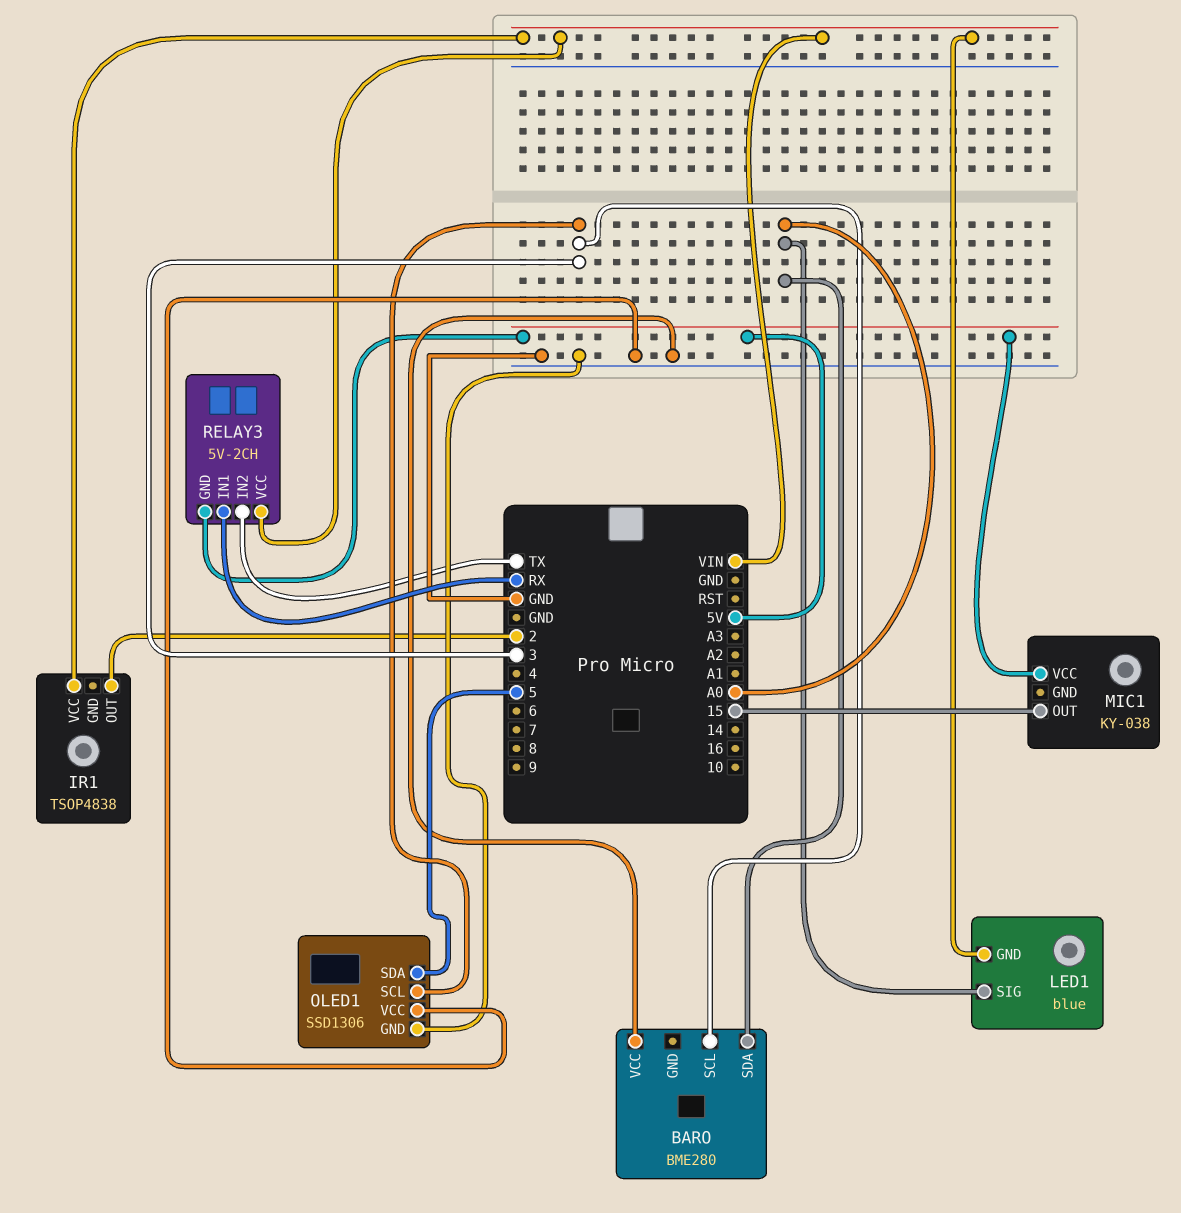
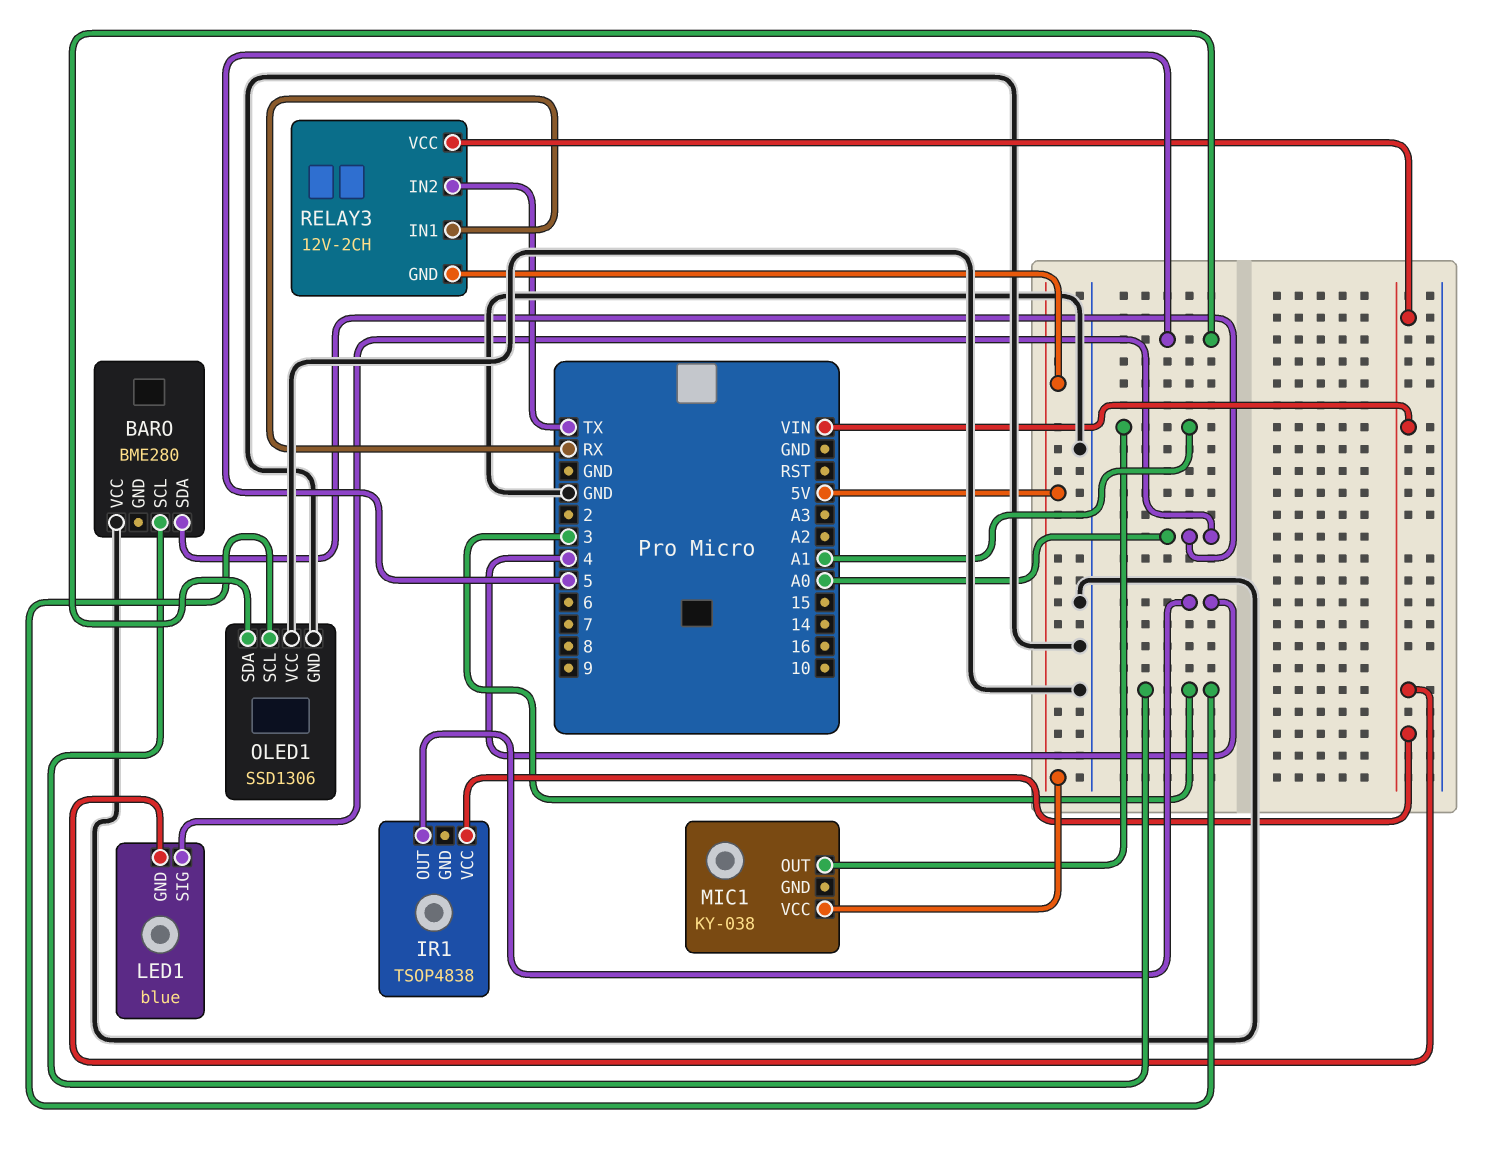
IR1 pin OUT: 2 -> 4
MIC1 pin OUT: 15 -> A1
RELAY3: 5V-2CH -> 12V-2CH

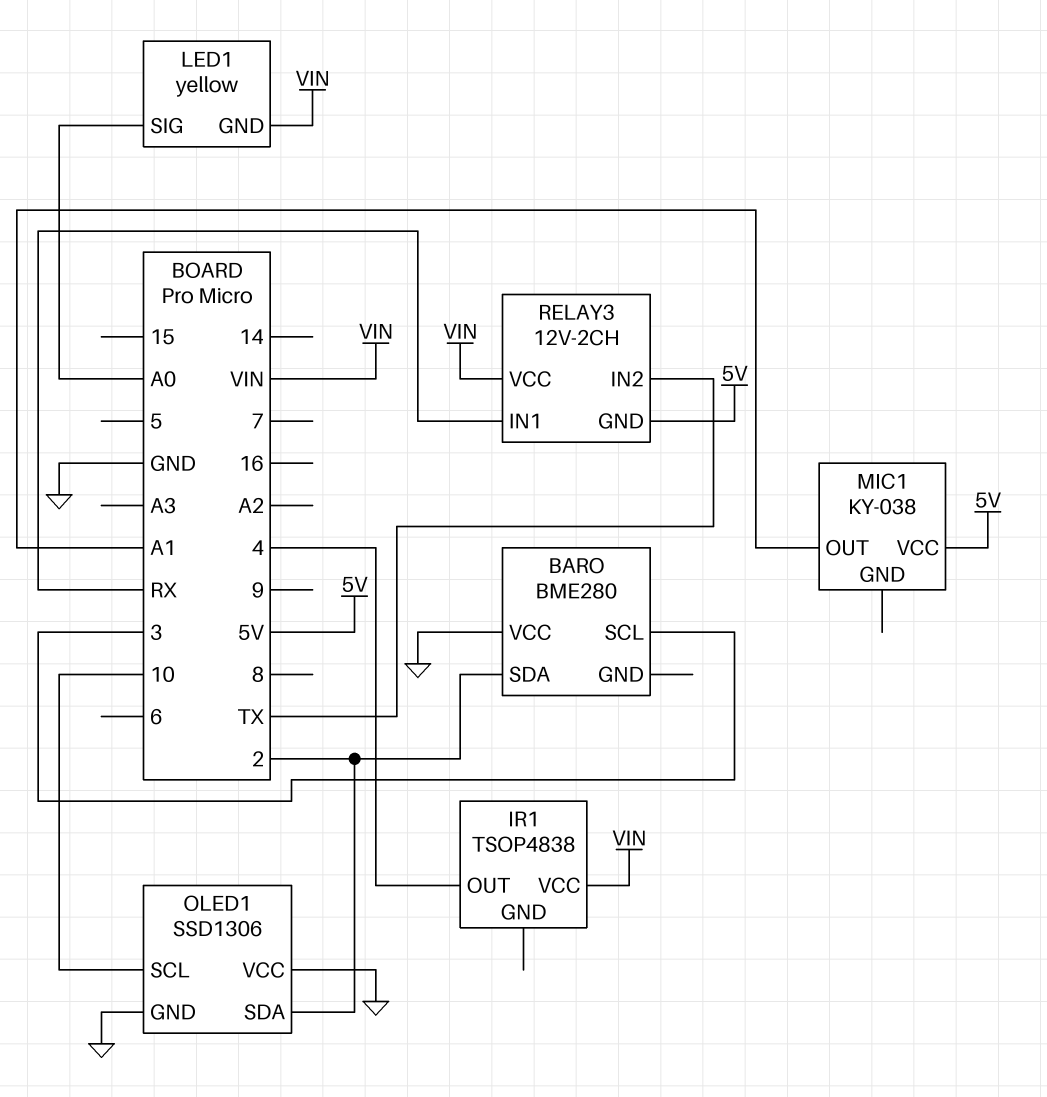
BARO pin SDA: A0 -> 2
LED1: blue -> yellow
OLED1 pin SCL: 3 -> 10
OLED1 pin SDA: 5 -> 2

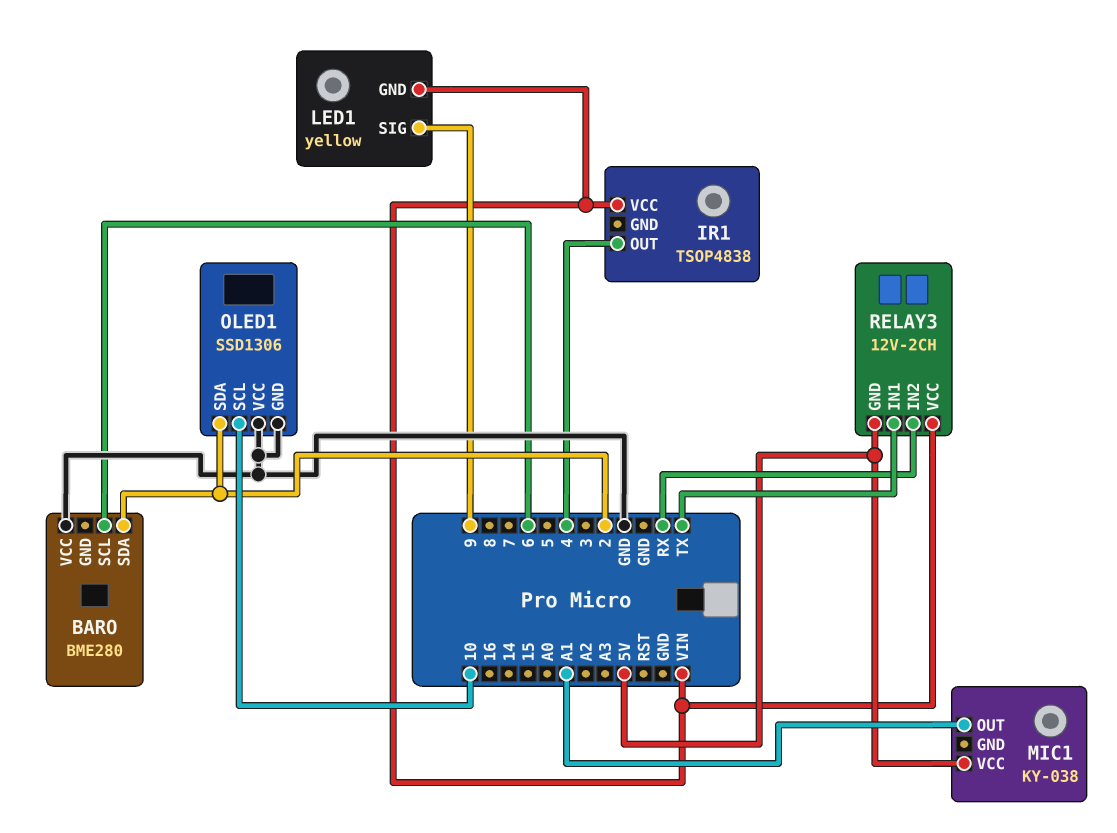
BARO pin SCL: 3 -> 6
LED1 pin SIG: A0 -> 9
RELAY3 pin IN1: RX -> TX
RELAY3 pin IN2: TX -> RX

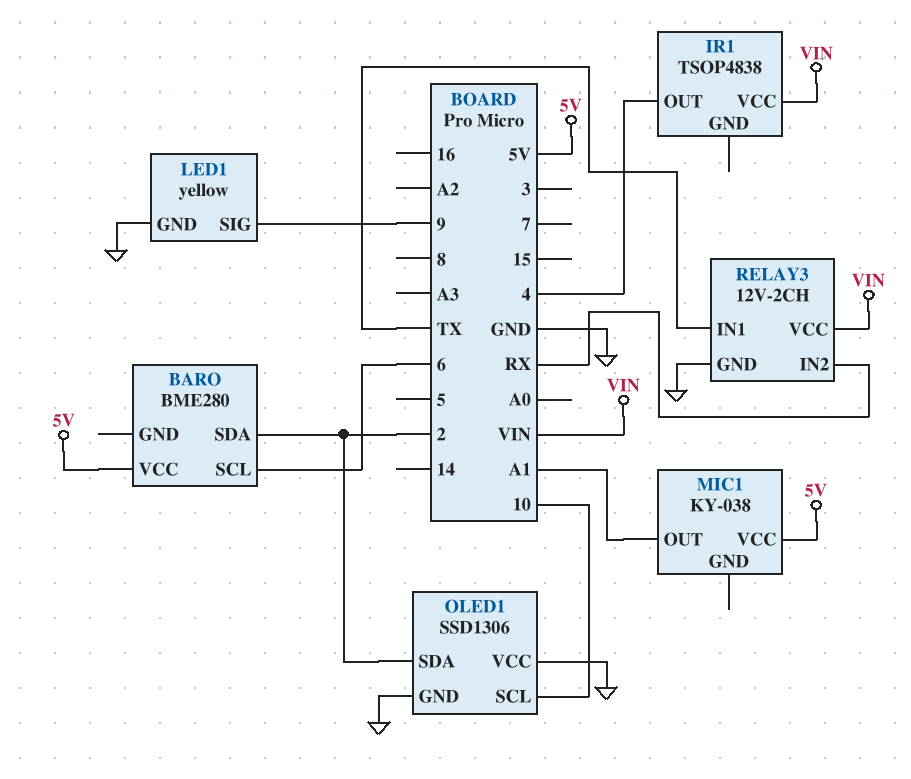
BARO pin VCC: GND -> 5V
LED1 pin GND: VIN -> GND
RELAY3 pin GND: 5V -> GND

